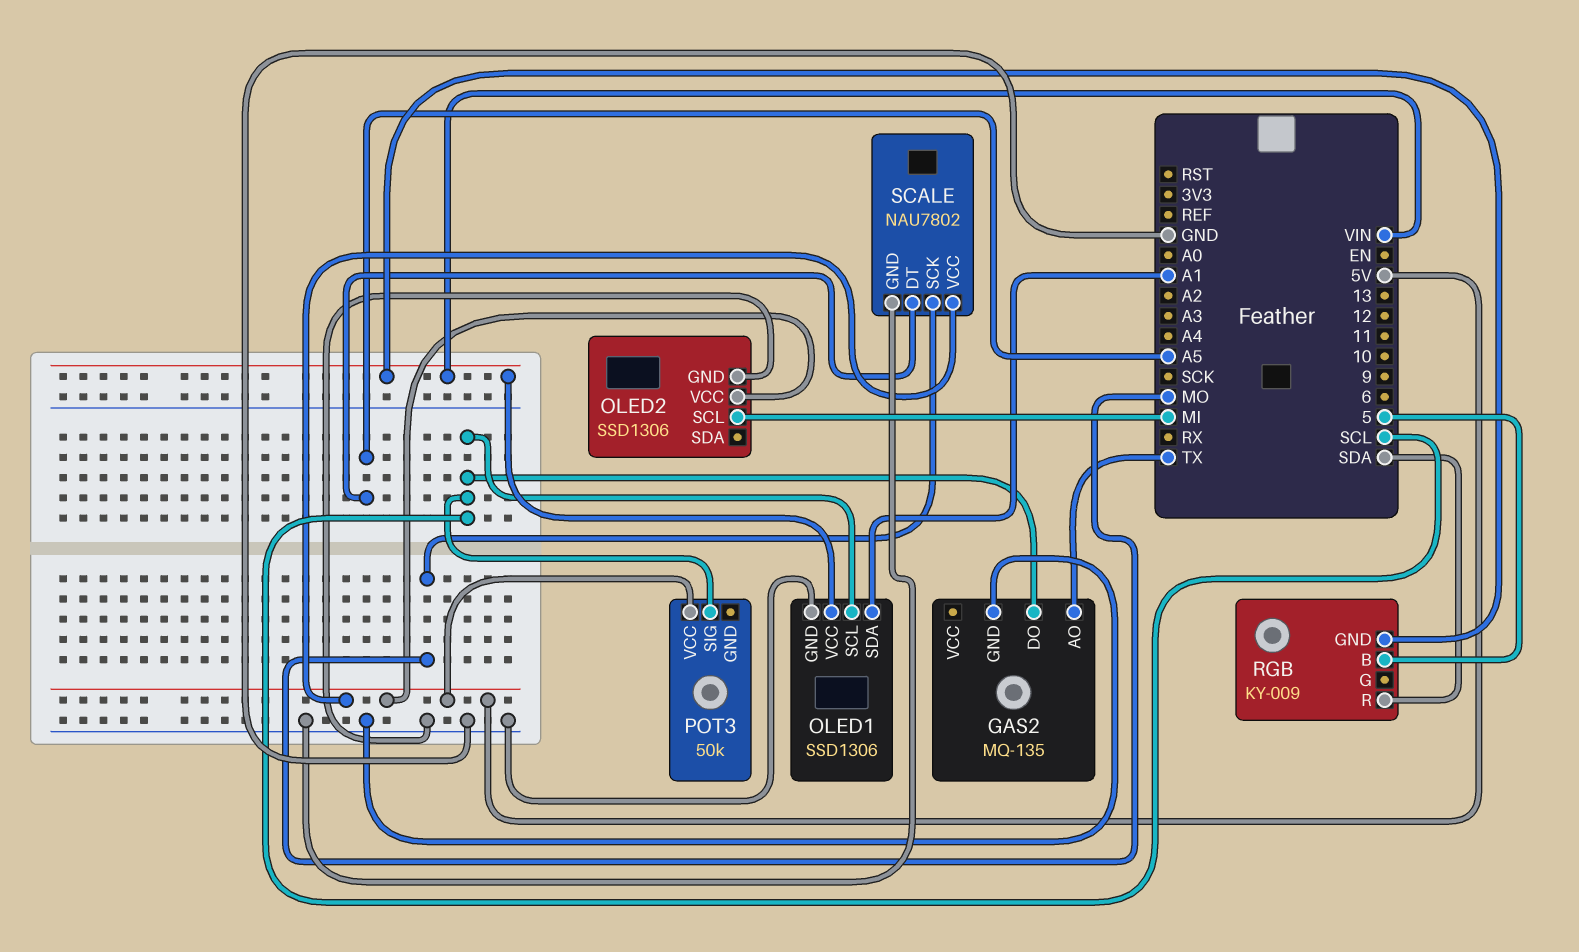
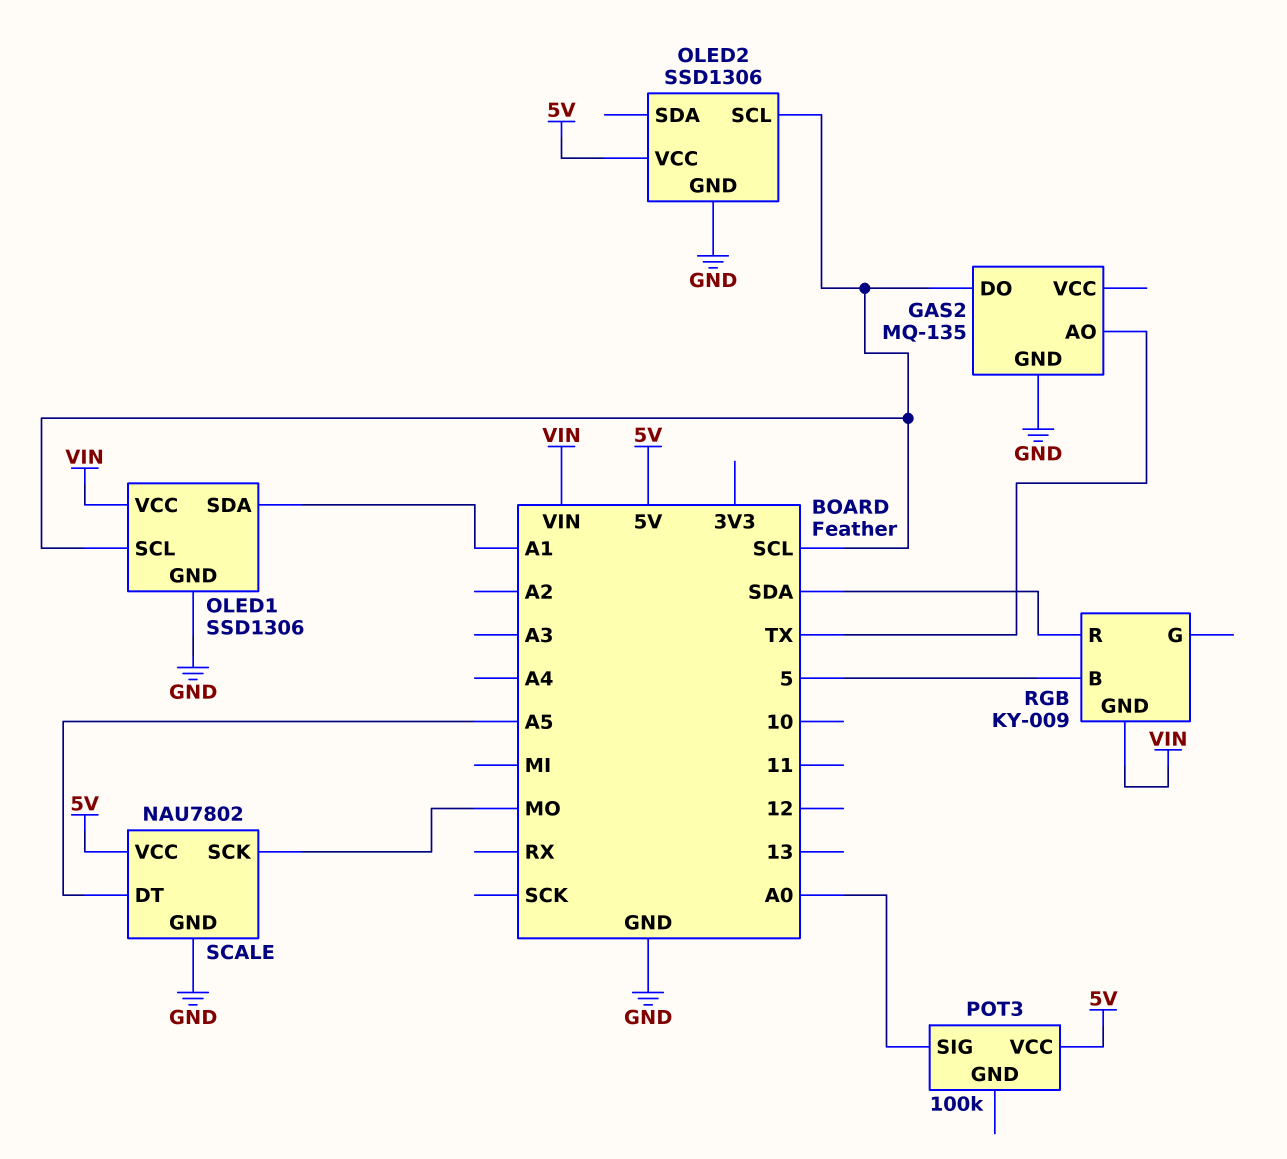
OLED2 pin SCL: MI -> SCL
POT3: 50k -> 100k
POT3 pin SIG: SCL -> A0

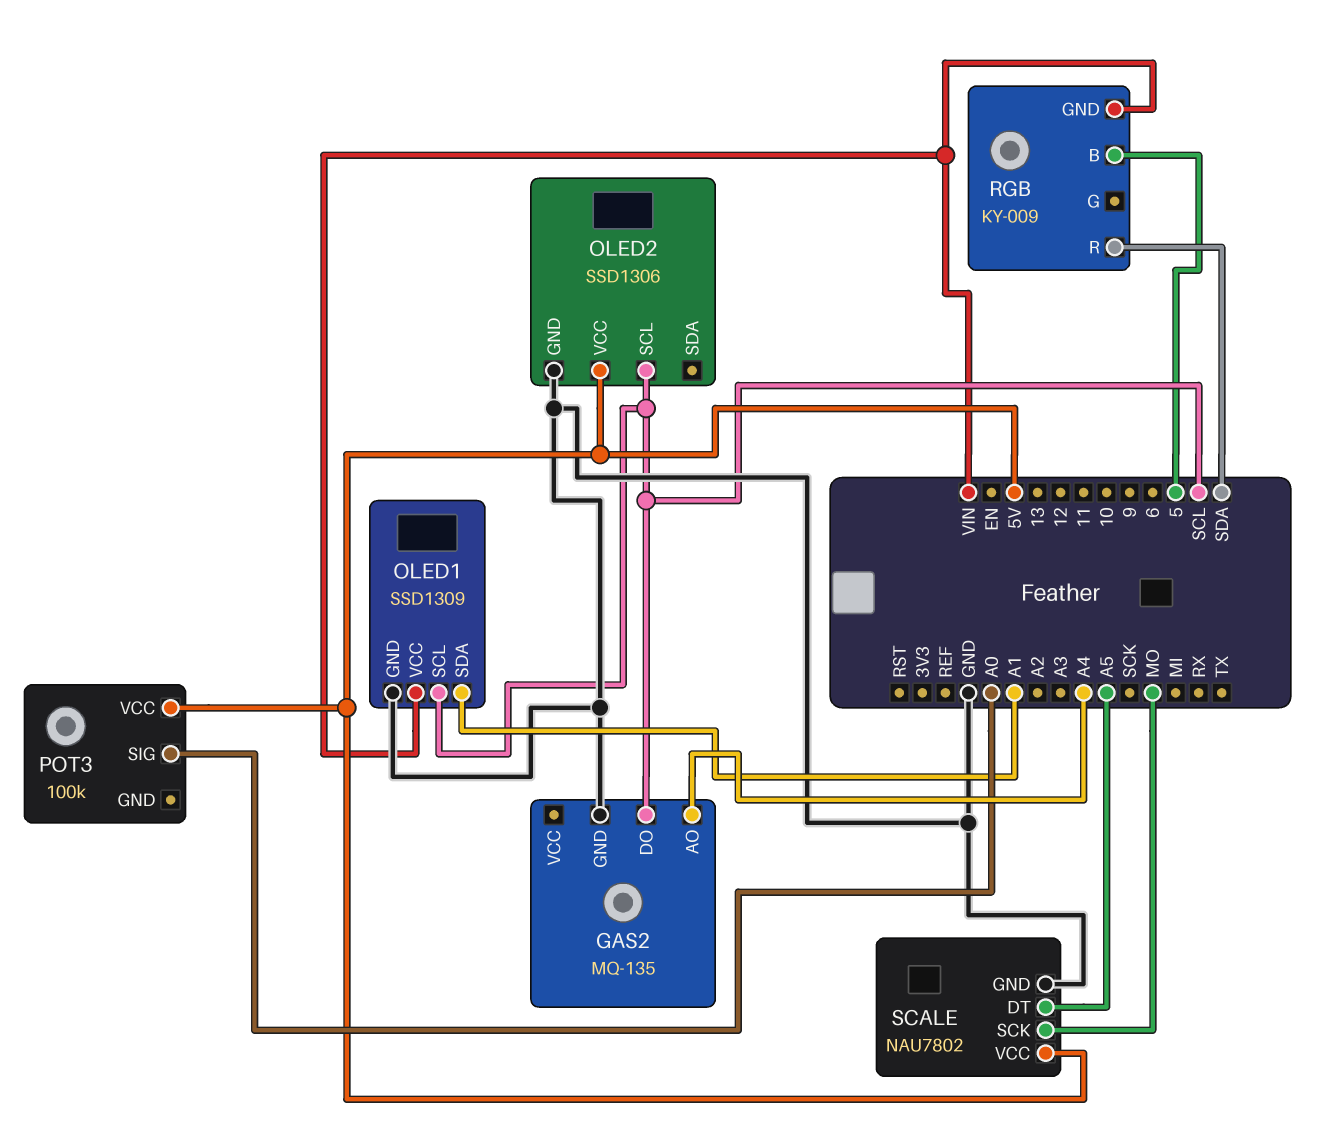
GAS2 pin AO: TX -> A4
OLED1: SSD1306 -> SSD1309

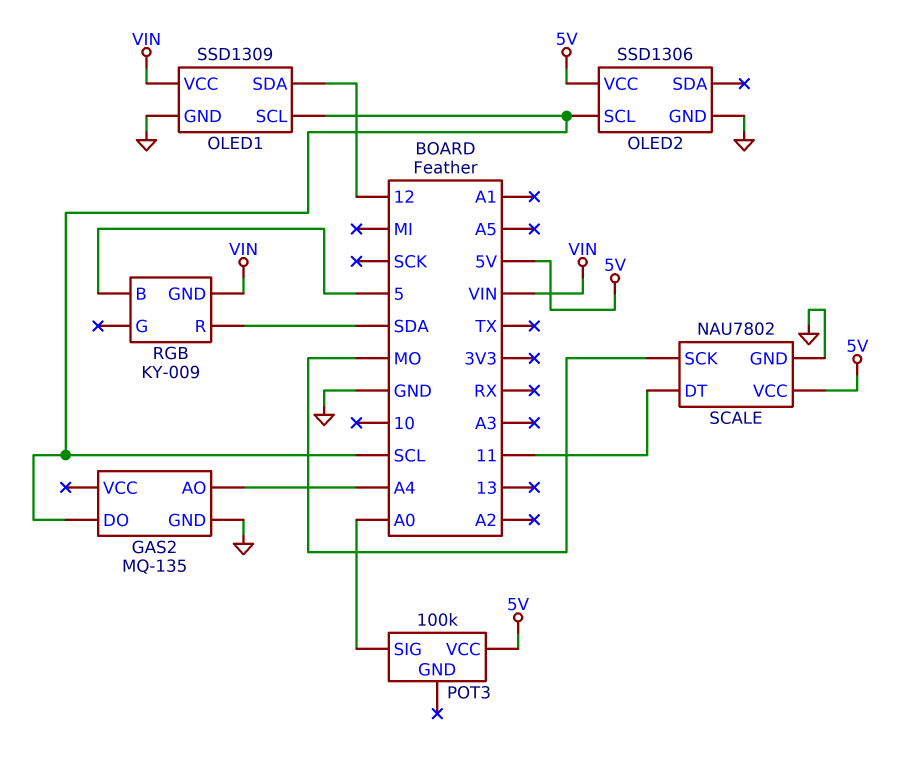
OLED1 pin SDA: A1 -> 12
SCALE pin DT: A5 -> 11

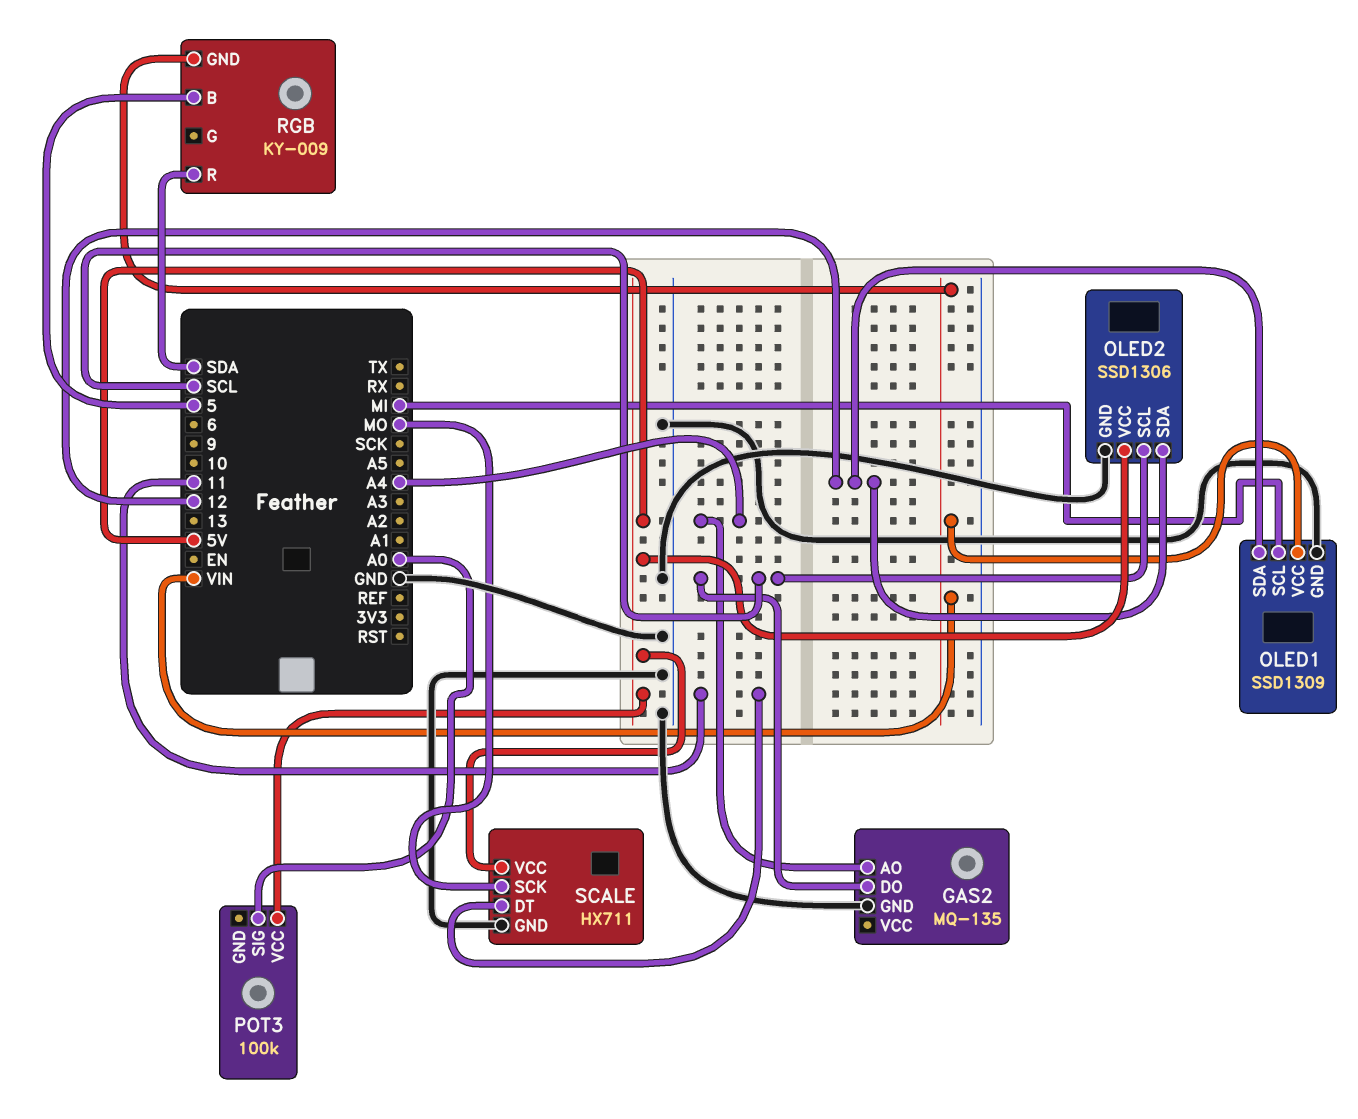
OLED1 pin SCL: SCL -> MI
OLED2 pin SDA: none -> 12
SCALE: NAU7802 -> HX711

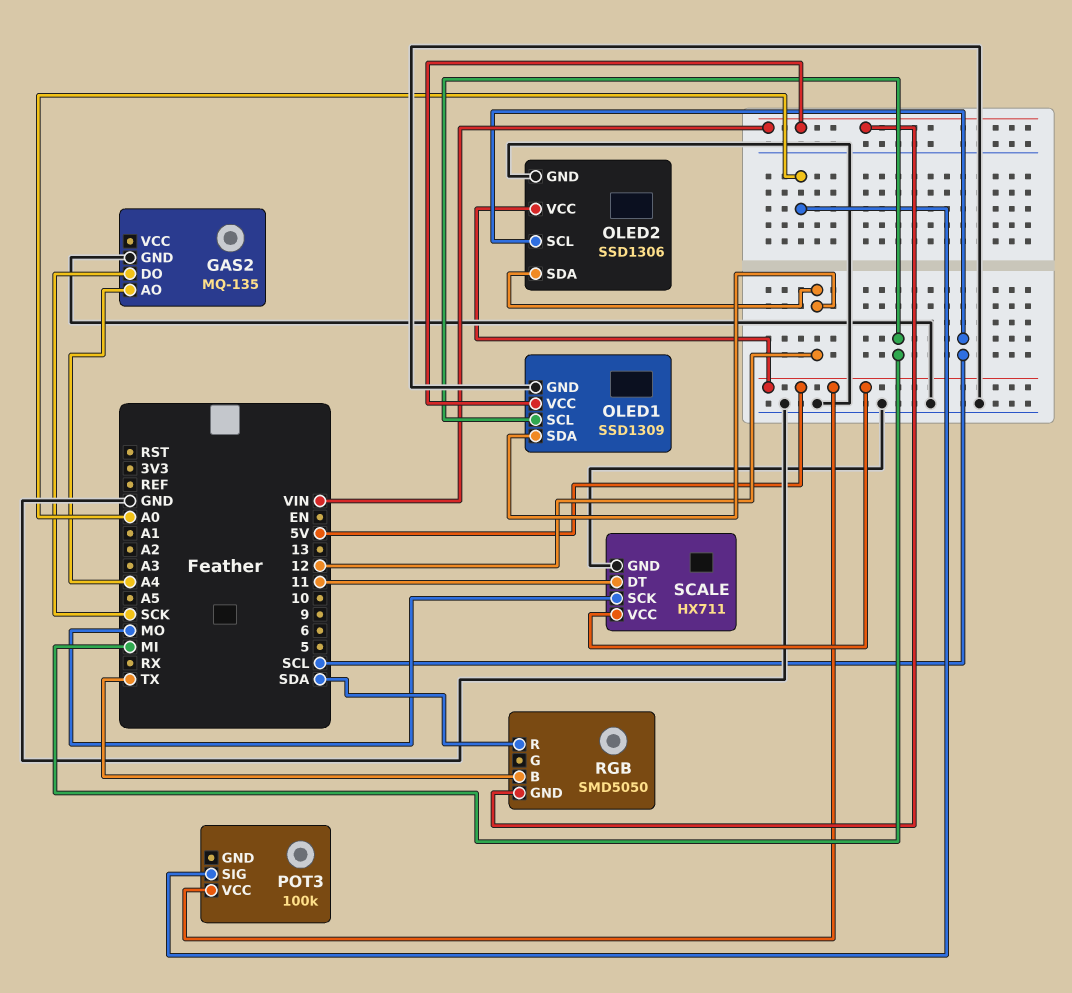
GAS2 pin DO: SCL -> SCK
RGB: KY-009 -> SMD5050
RGB pin B: 5 -> TX

